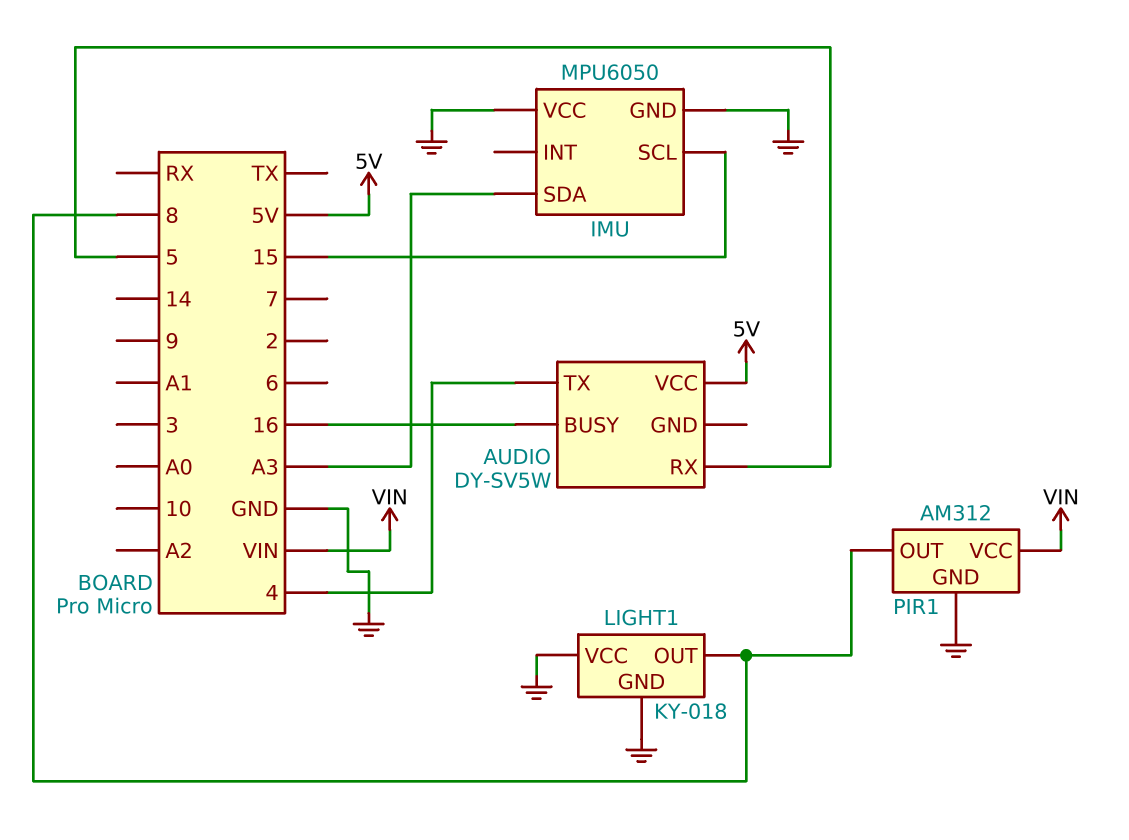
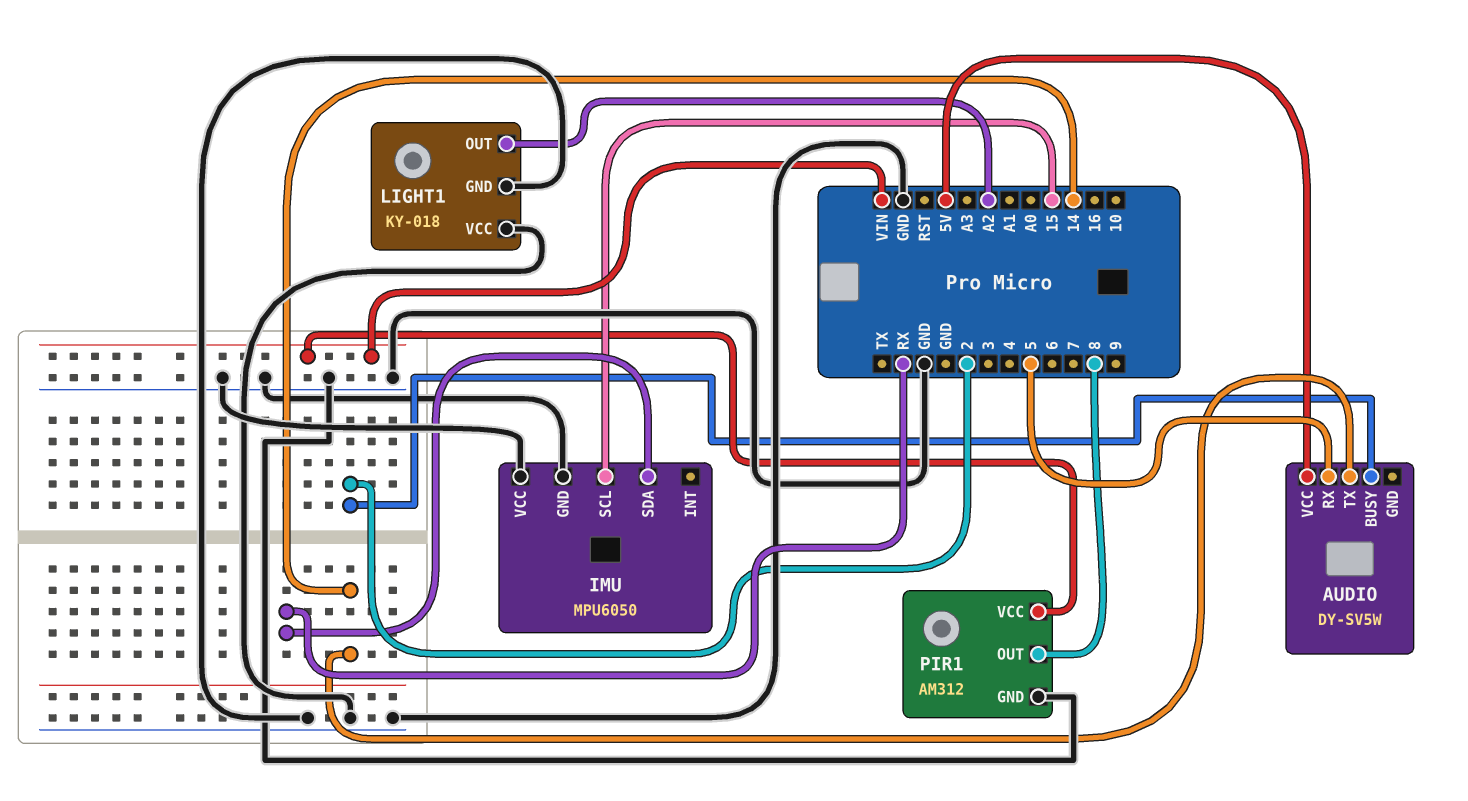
AUDIO pin BUSY: 16 -> 2
AUDIO pin TX: 4 -> 14
IMU pin SDA: A3 -> RX
LIGHT1 pin OUT: 8 -> A2

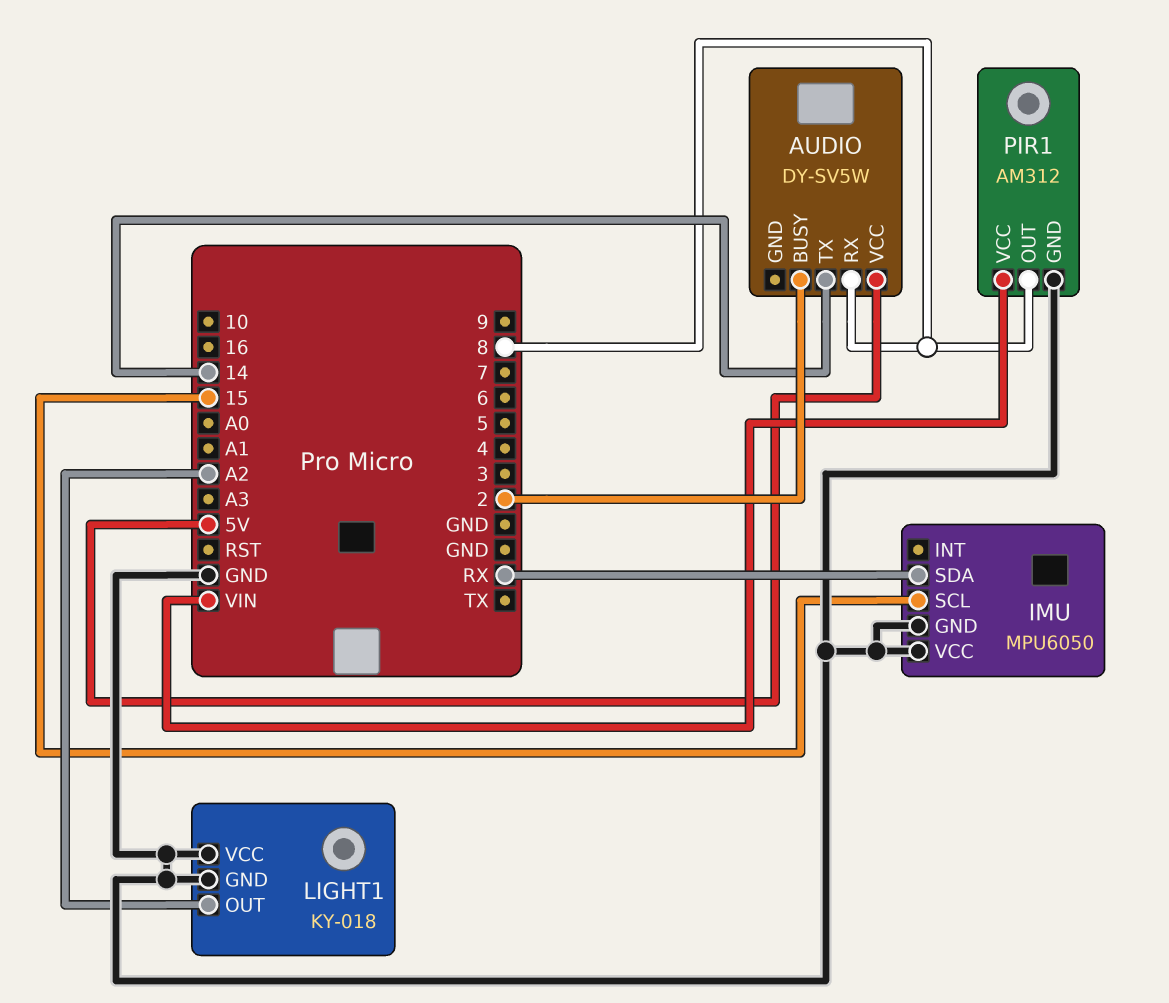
AUDIO pin RX: 5 -> 8

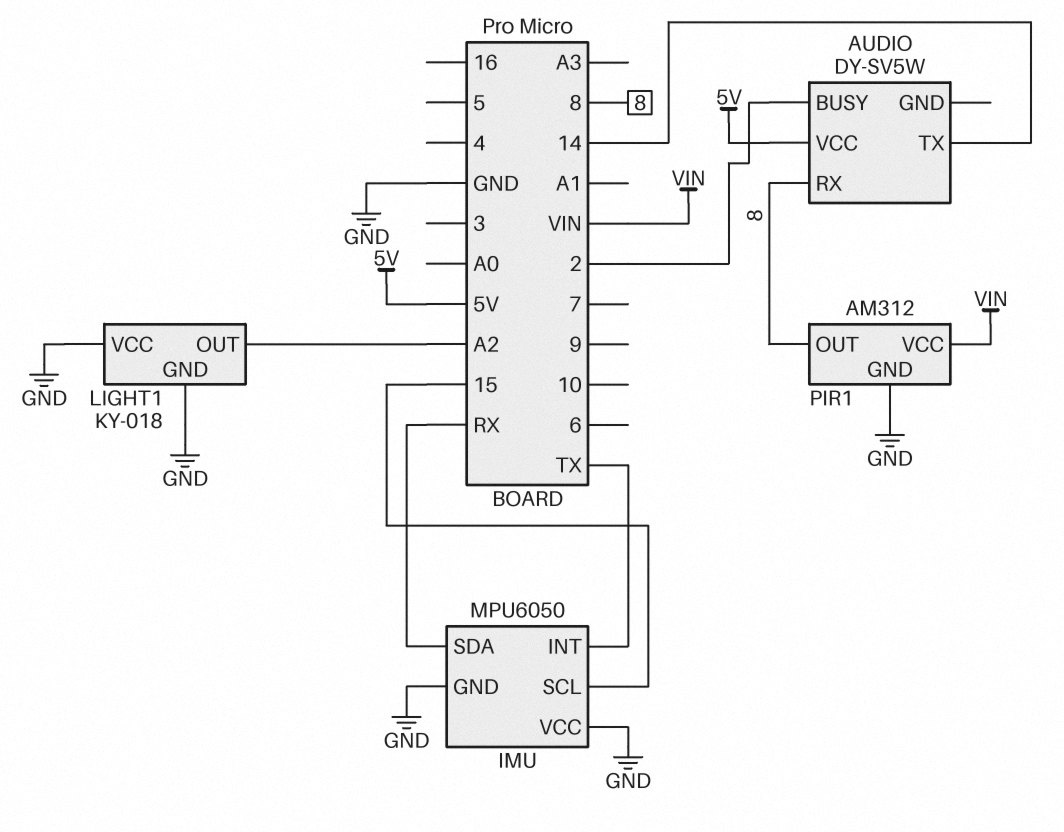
IMU pin INT: none -> TX

